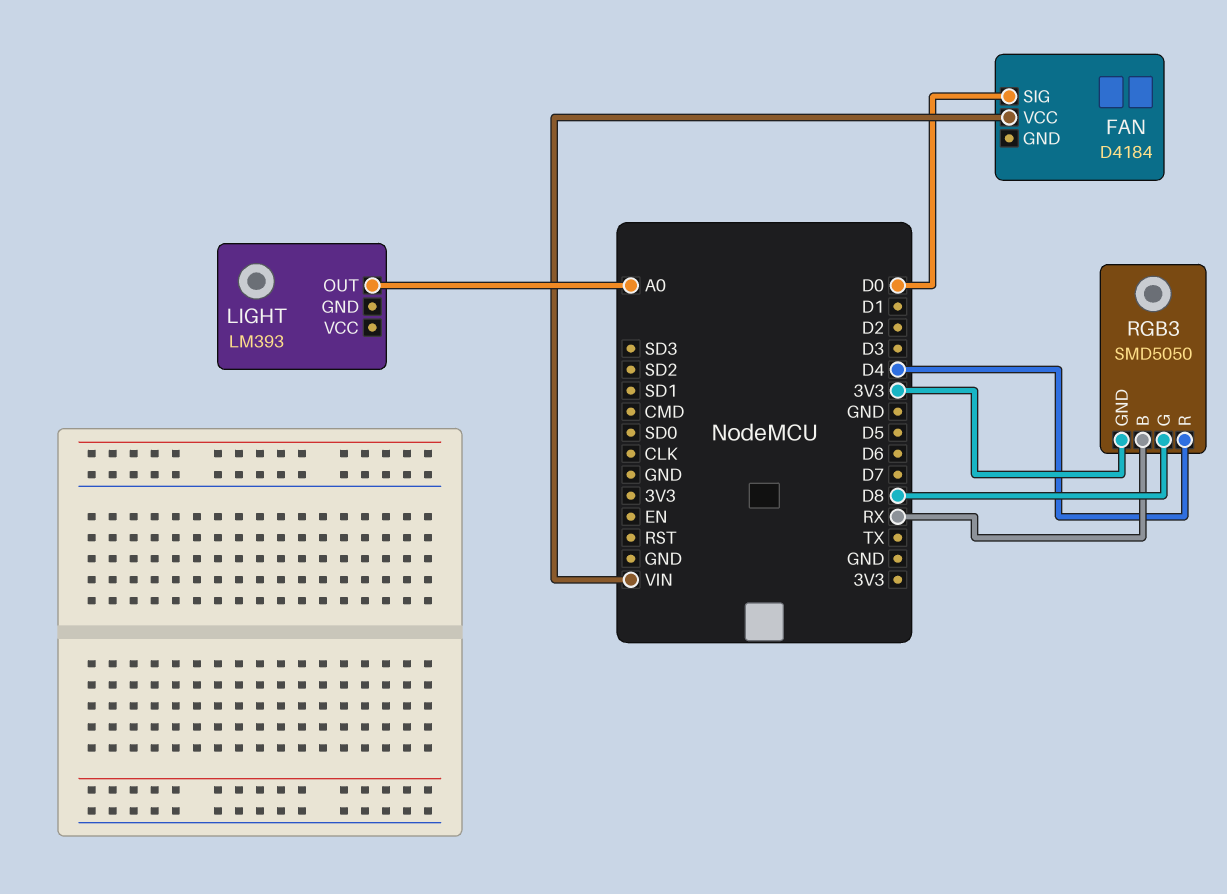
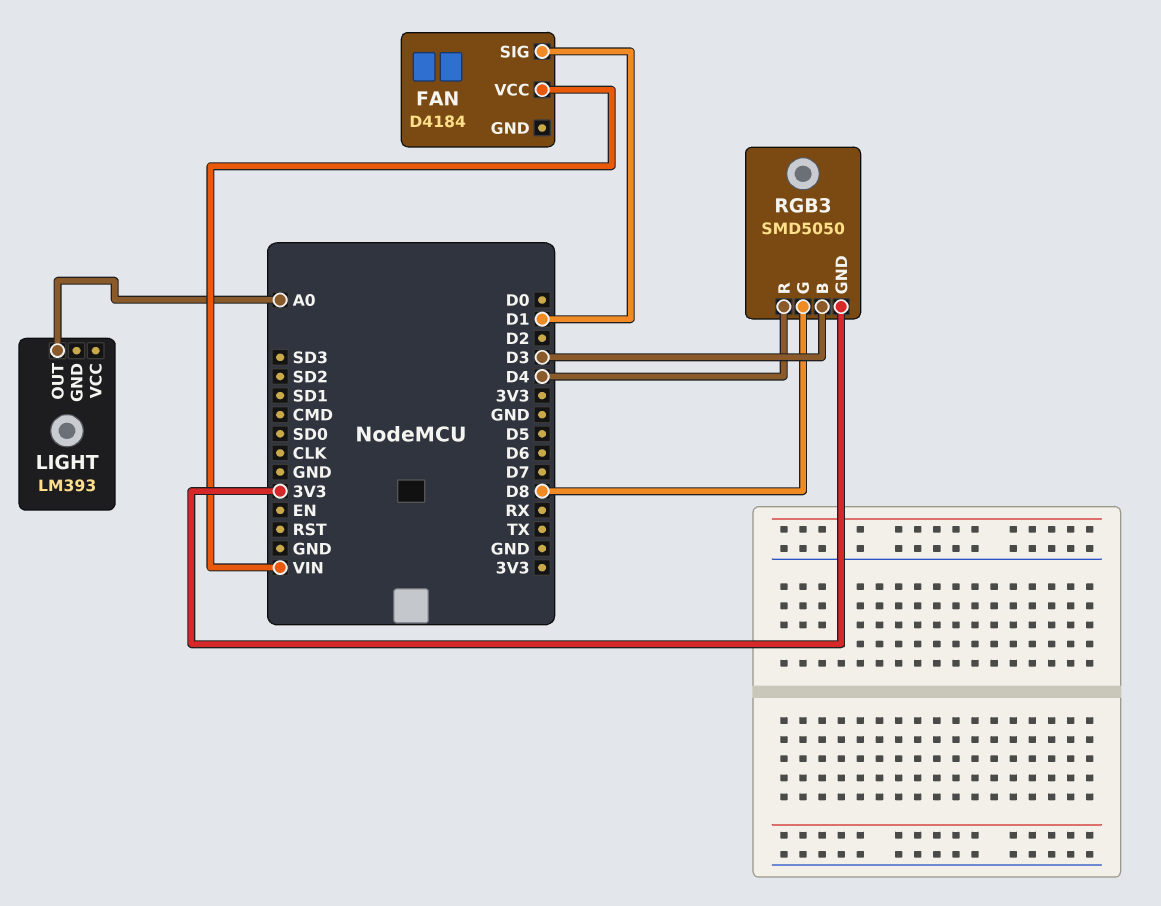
FAN pin SIG: D0 -> D1
RGB3 pin B: RX -> D3

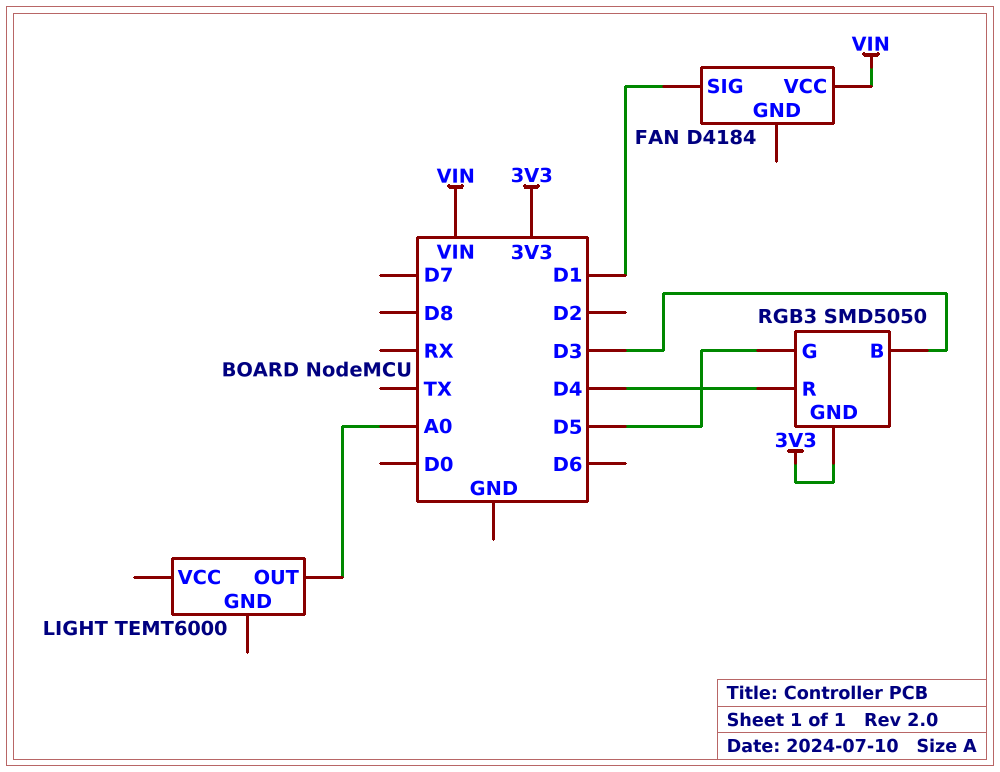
LIGHT: LM393 -> TEMT6000
RGB3 pin G: D8 -> D5

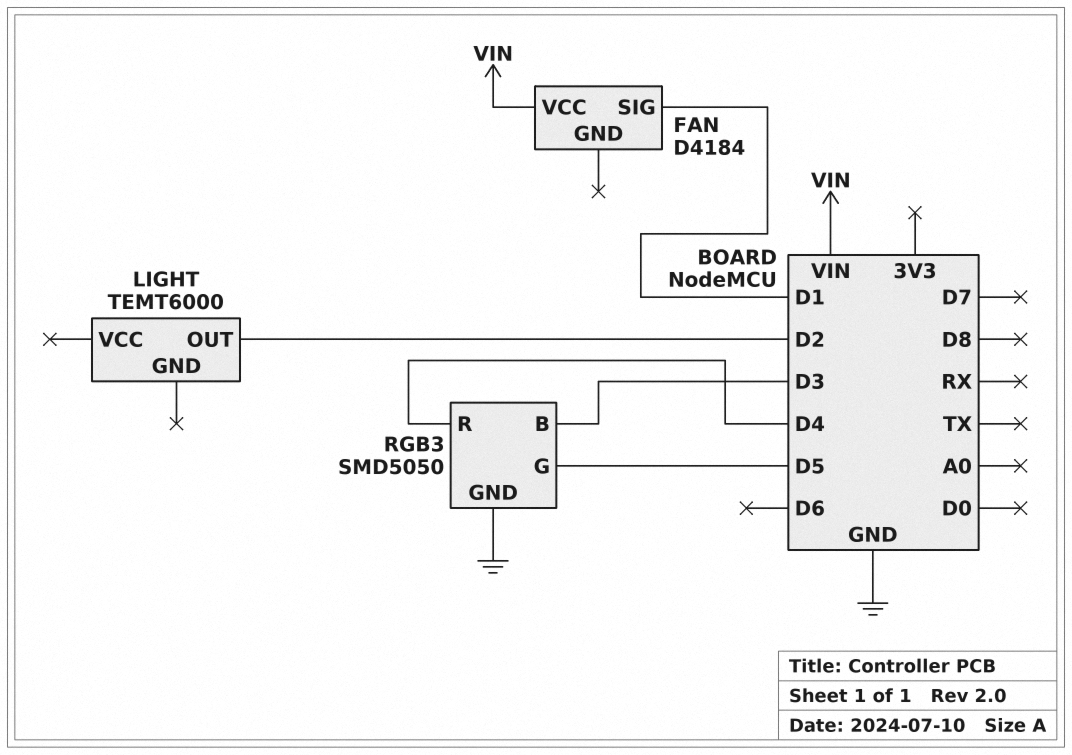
LIGHT pin OUT: A0 -> D2
RGB3 pin GND: 3V3 -> GND

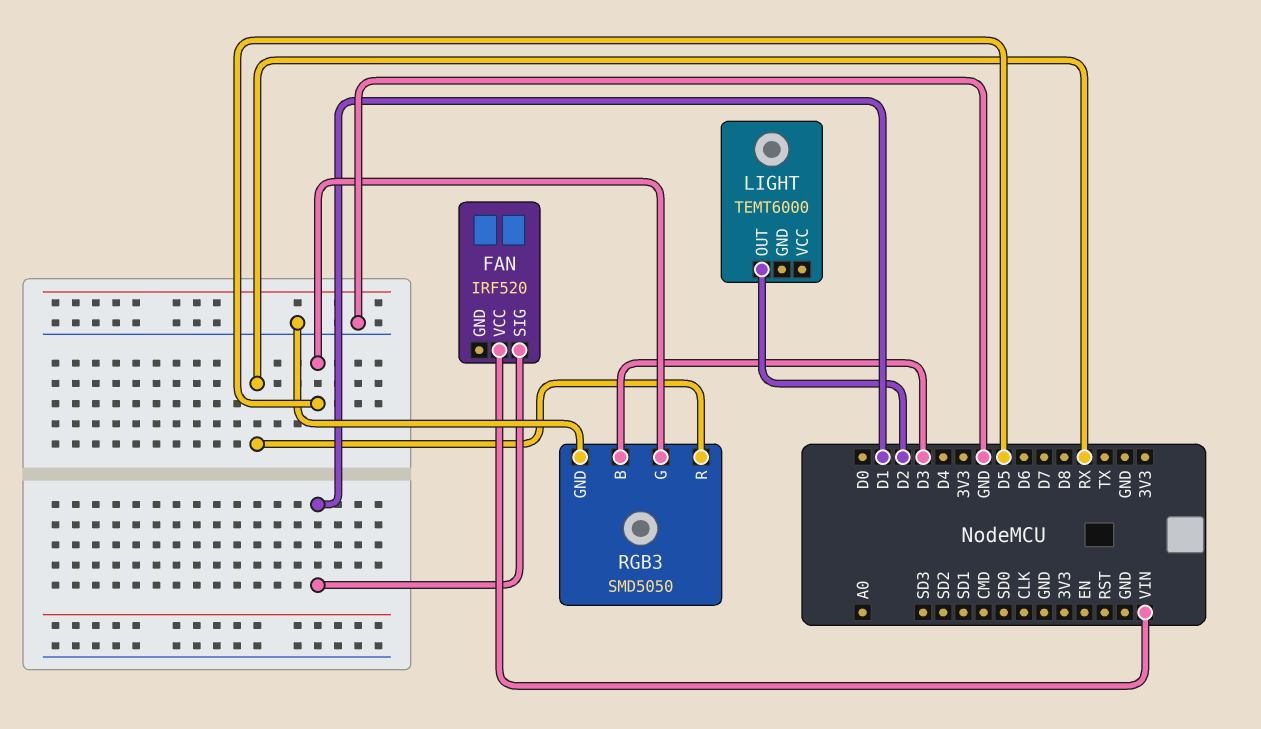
FAN: D4184 -> IRF520
RGB3 pin R: D4 -> RX

